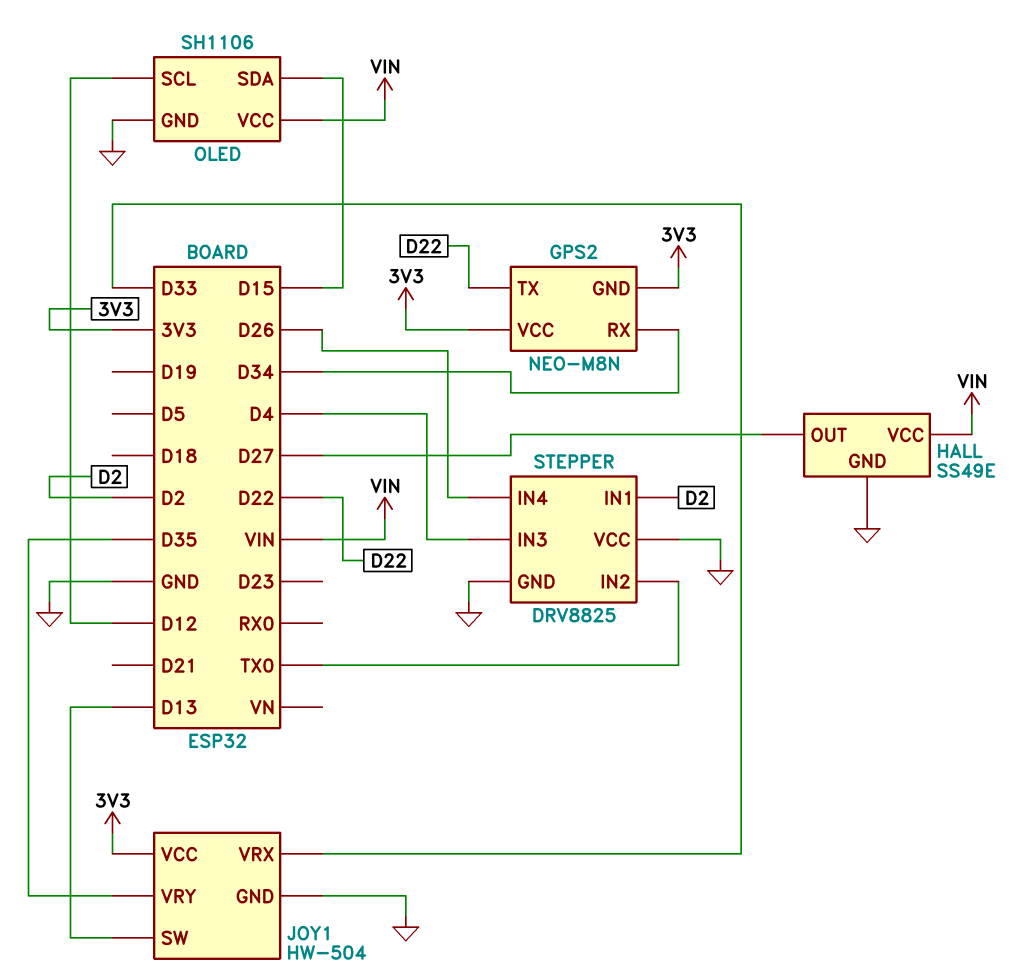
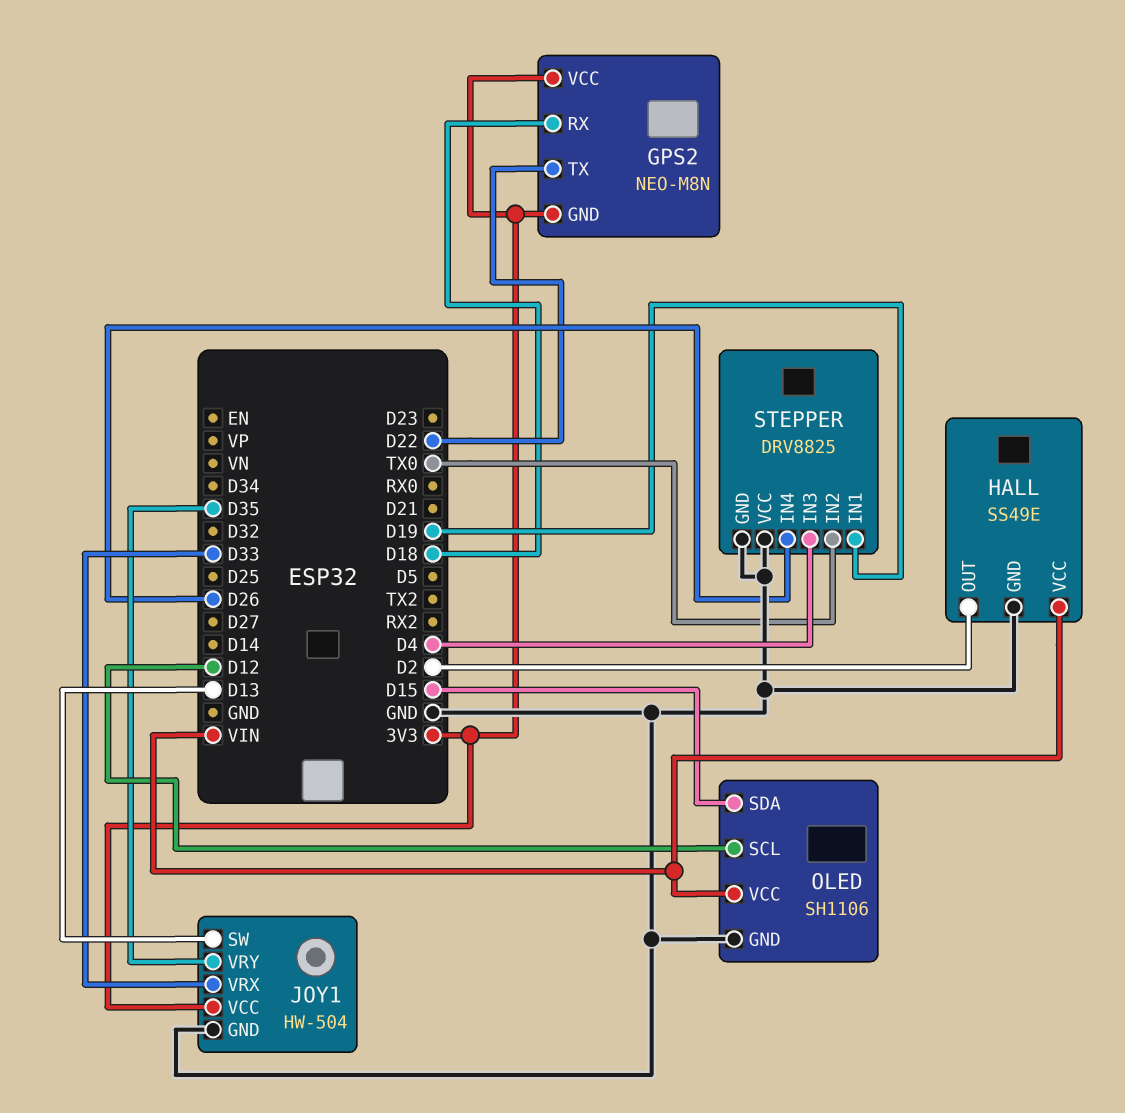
GPS2 pin RX: D34 -> D18
HALL pin OUT: D27 -> D2
STEPPER pin IN1: D2 -> D19

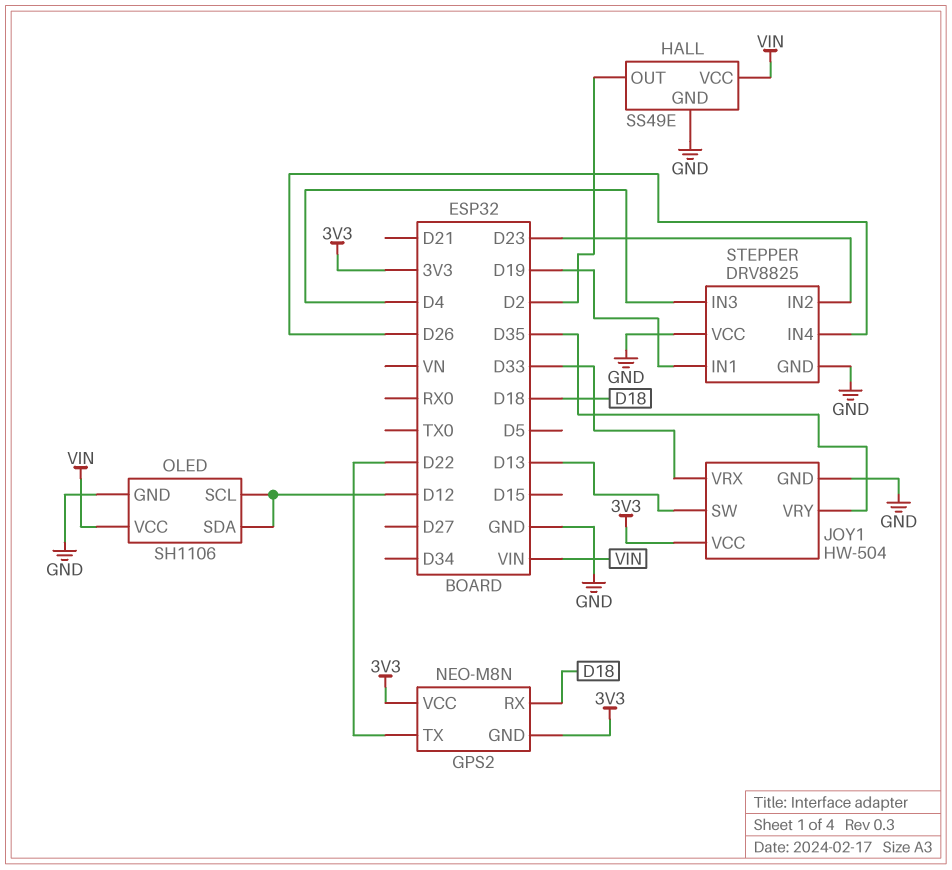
OLED pin SDA: D15 -> D12
STEPPER pin IN2: TX0 -> D23

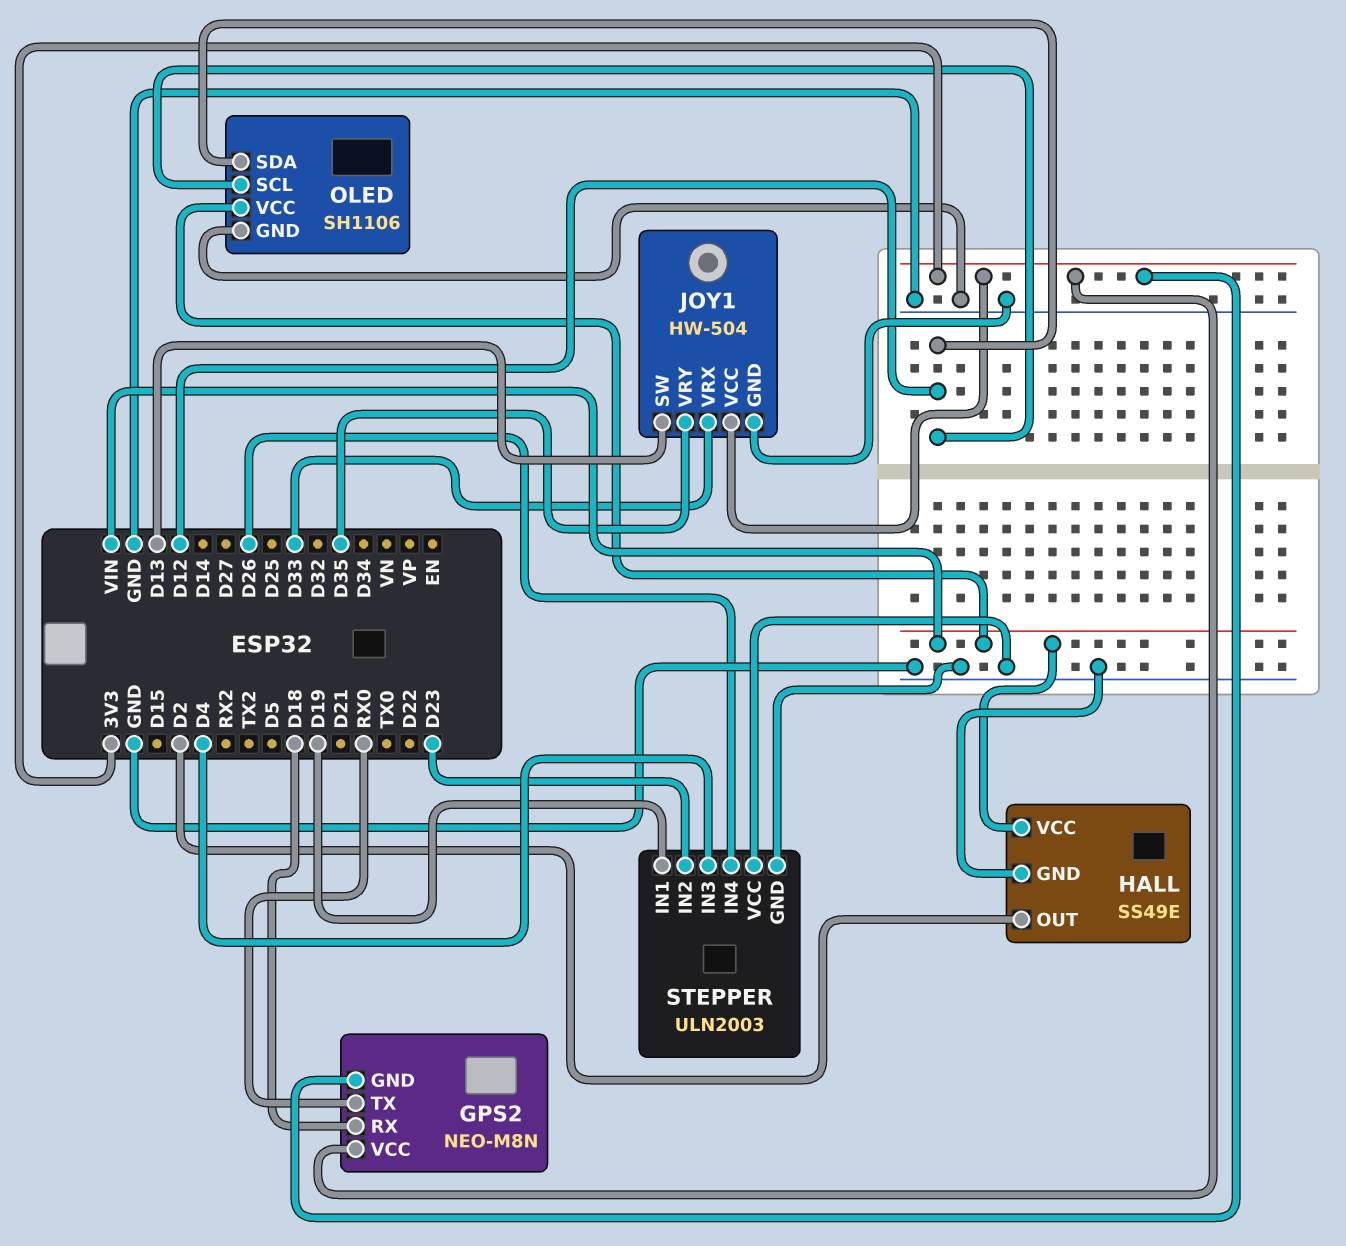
GPS2 pin TX: D22 -> RX0
STEPPER: DRV8825 -> ULN2003

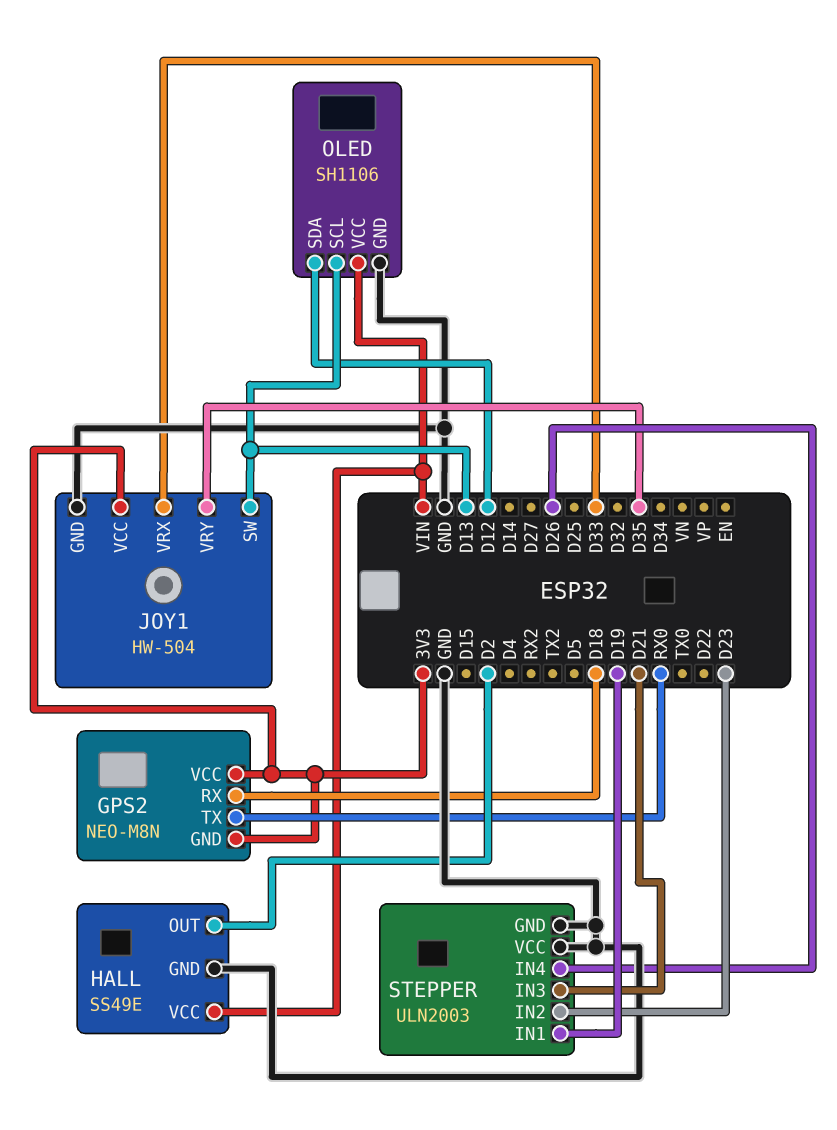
OLED pin SCL: D12 -> D13
STEPPER pin IN3: D4 -> D21

